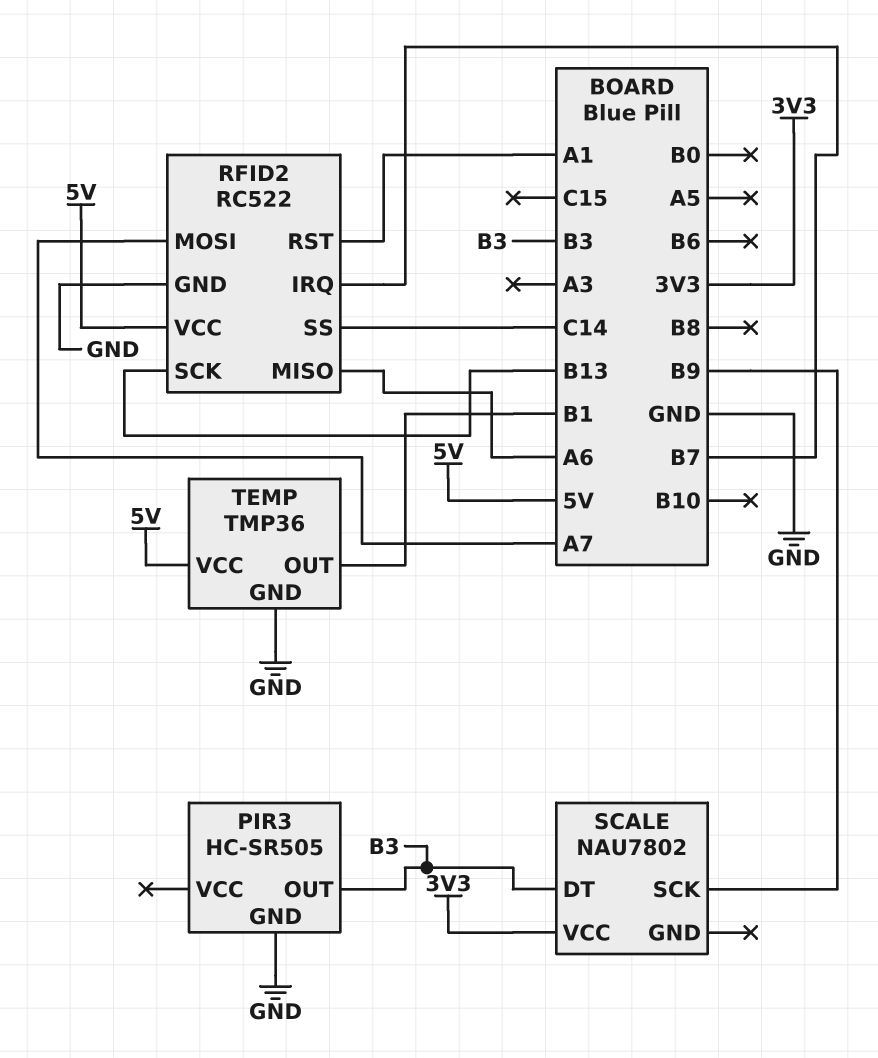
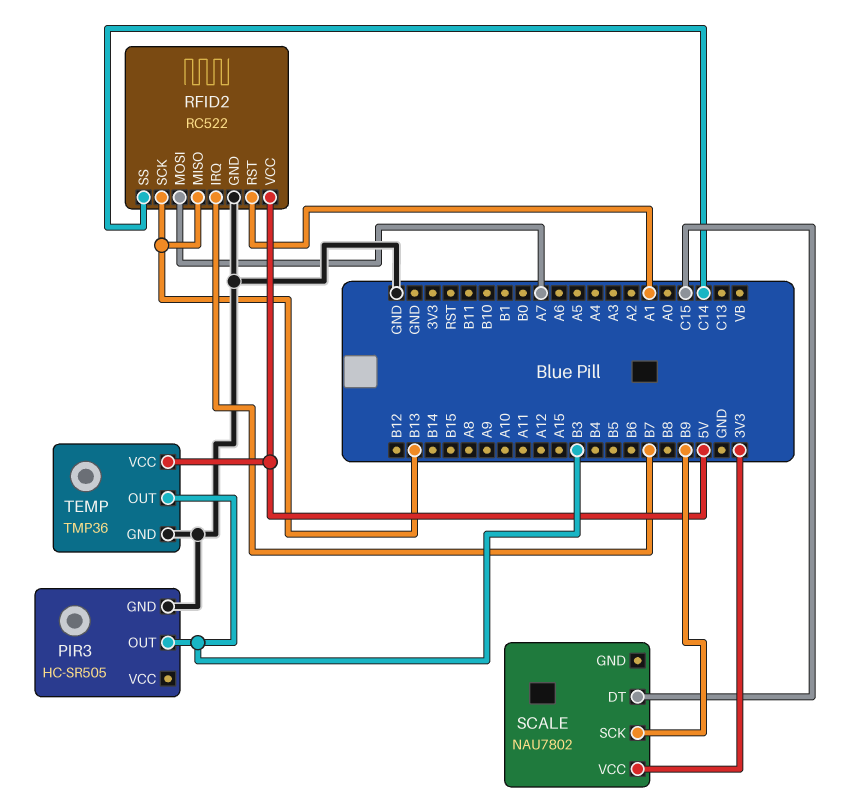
RFID2 pin MISO: A6 -> B13
SCALE pin DT: B3 -> C15
TEMP pin OUT: B1 -> B3

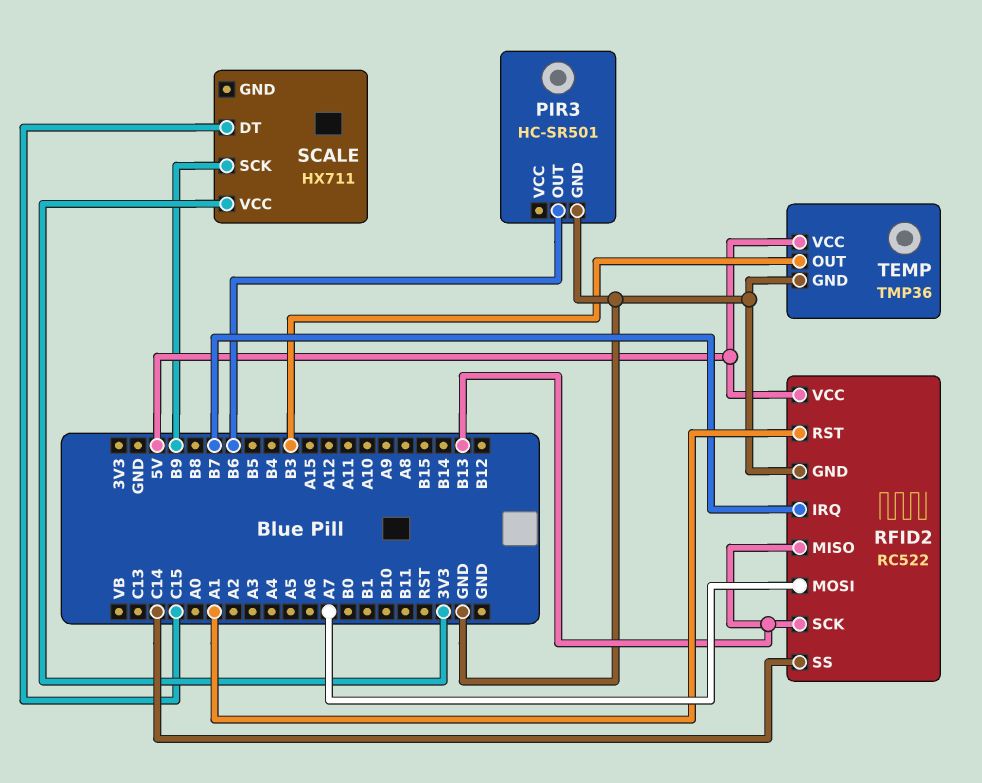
PIR3: HC-SR505 -> HC-SR501
PIR3 pin OUT: B3 -> B6
SCALE: NAU7802 -> HX711

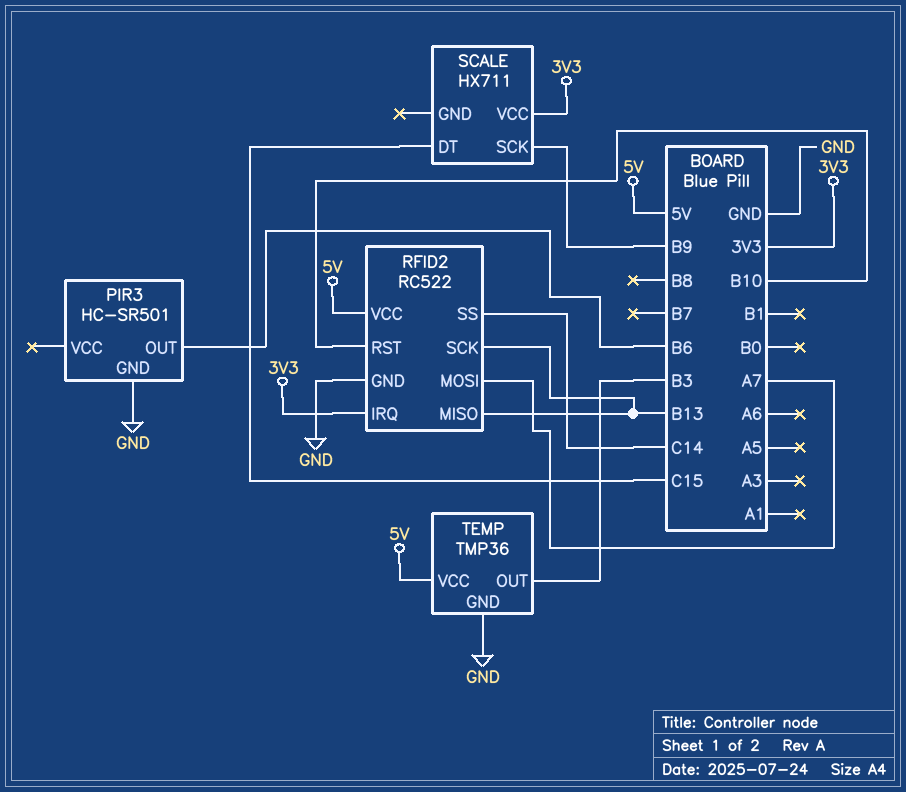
RFID2 pin IRQ: B7 -> 3V3
RFID2 pin RST: A1 -> B10

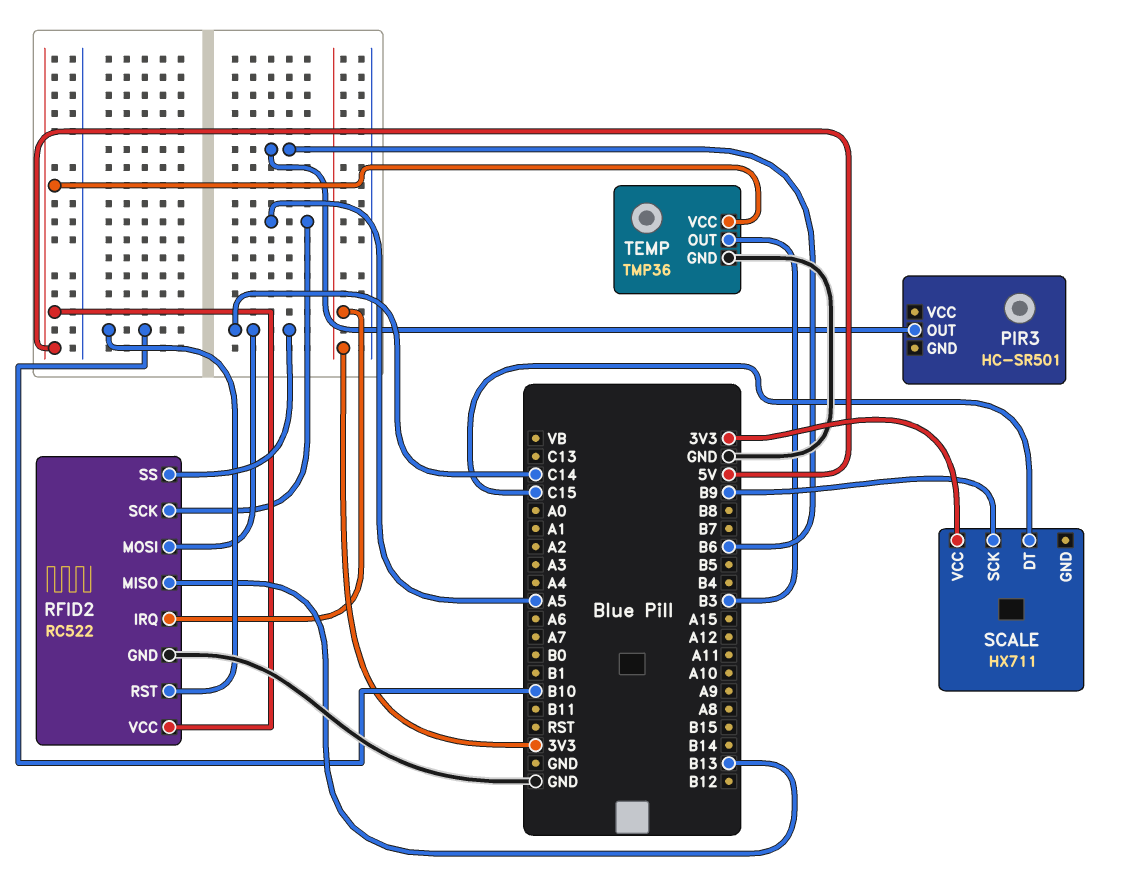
PIR3 pin GND: GND -> none
RFID2 pin MOSI: A7 -> C14
RFID2 pin SCK: B13 -> A5

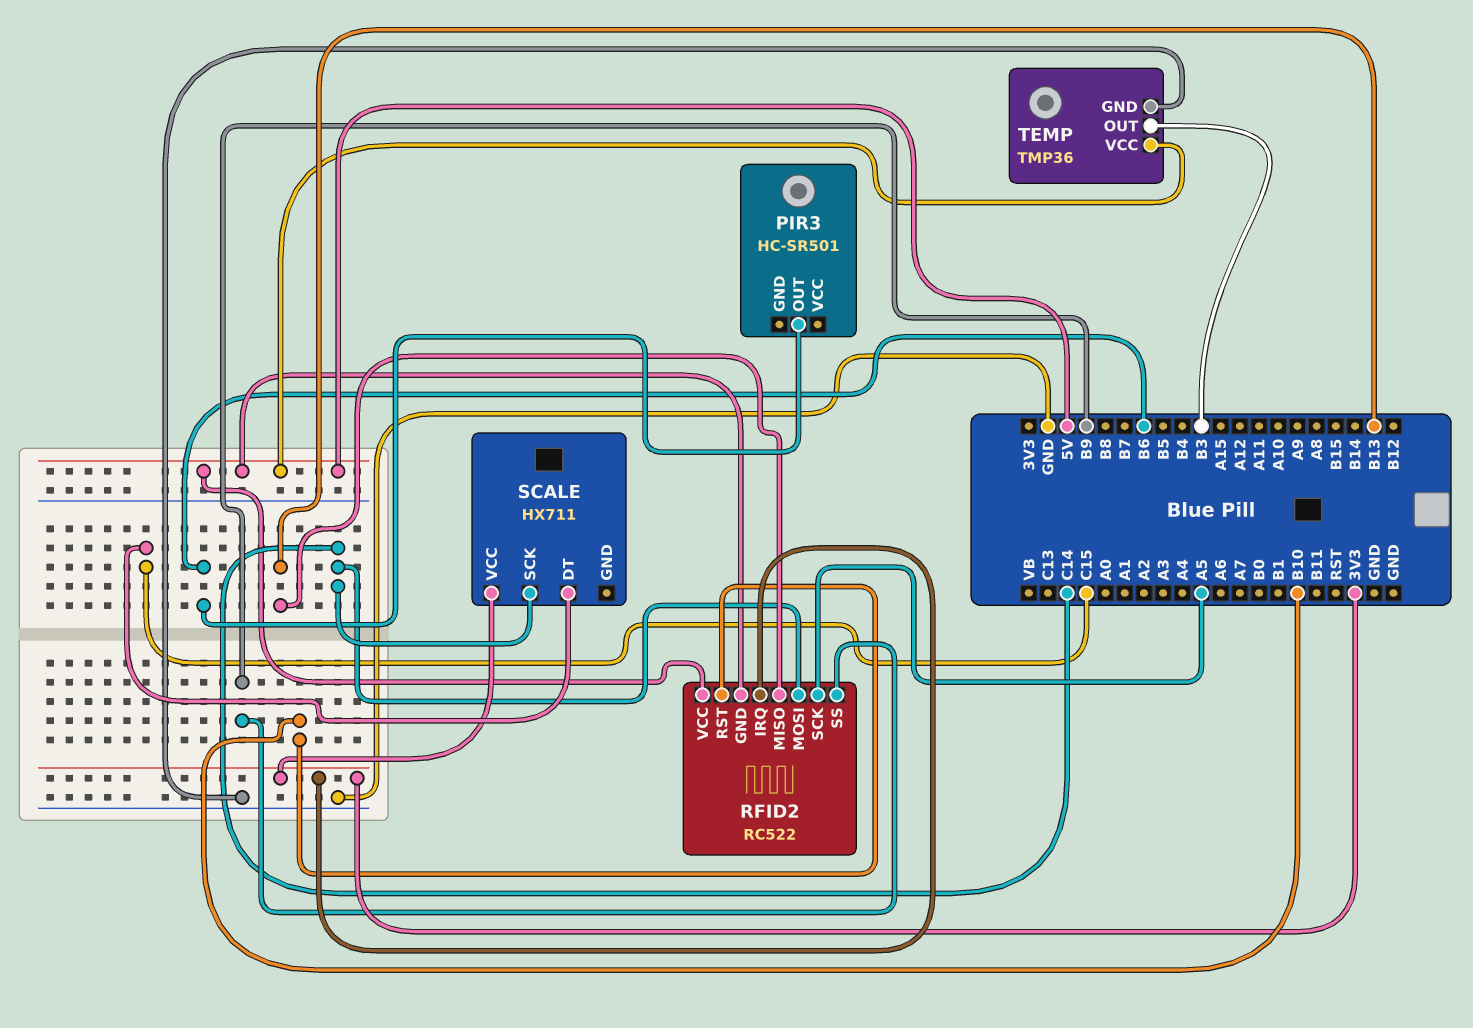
RFID2 pin GND: GND -> 5V
RFID2 pin SS: C14 -> B9
SCALE pin SCK: B9 -> C14

